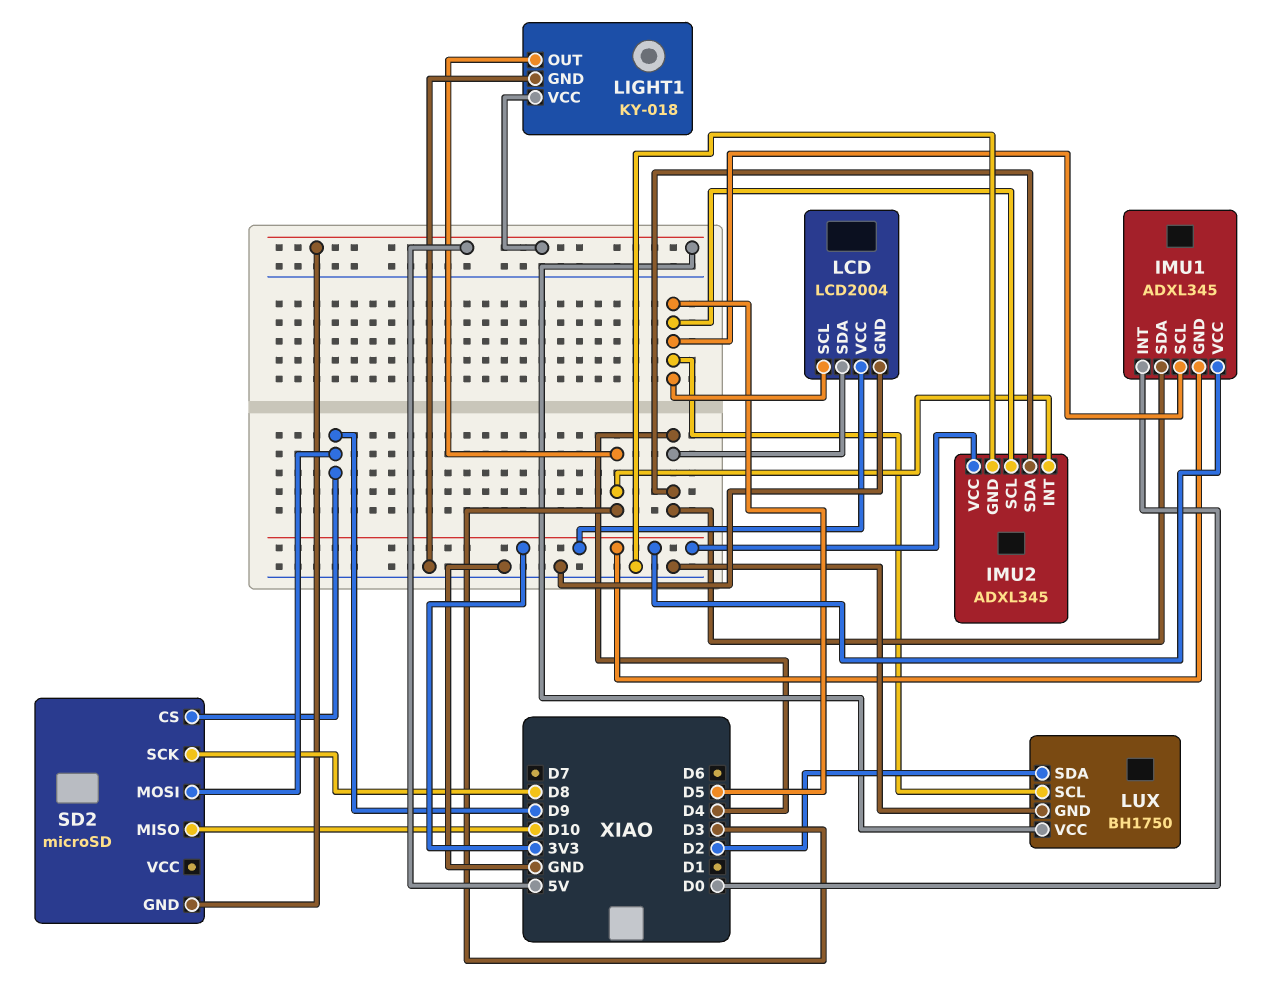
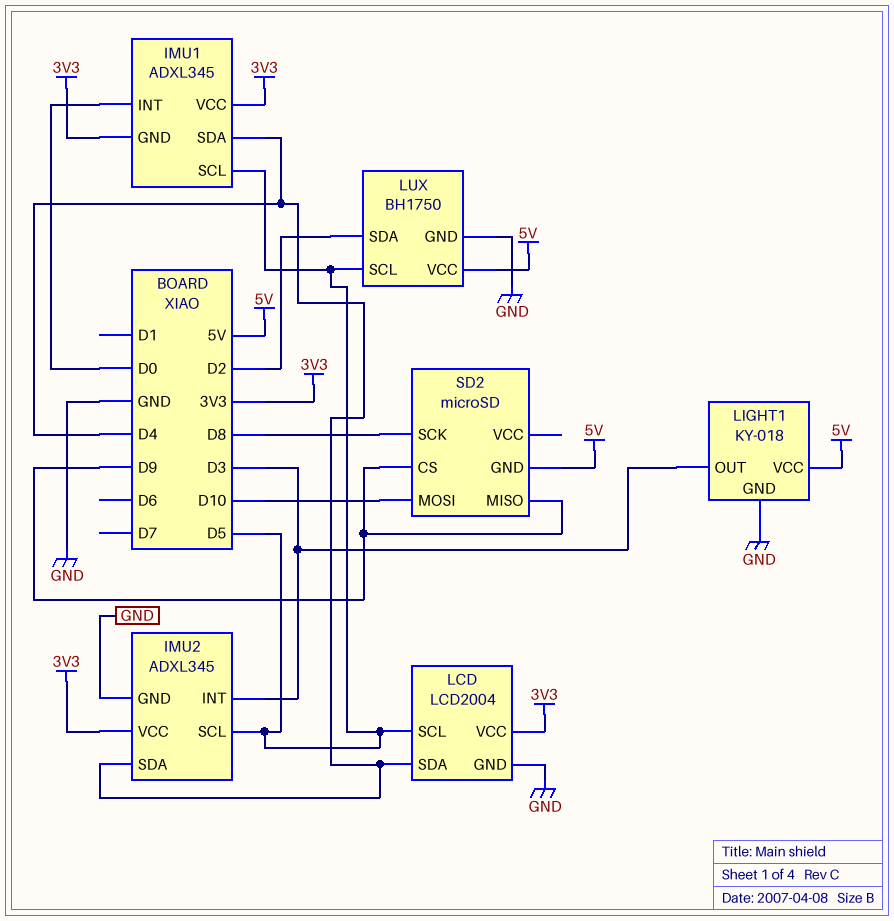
SD2 pin MISO: D10 -> D9
SD2 pin MOSI: D9 -> D10

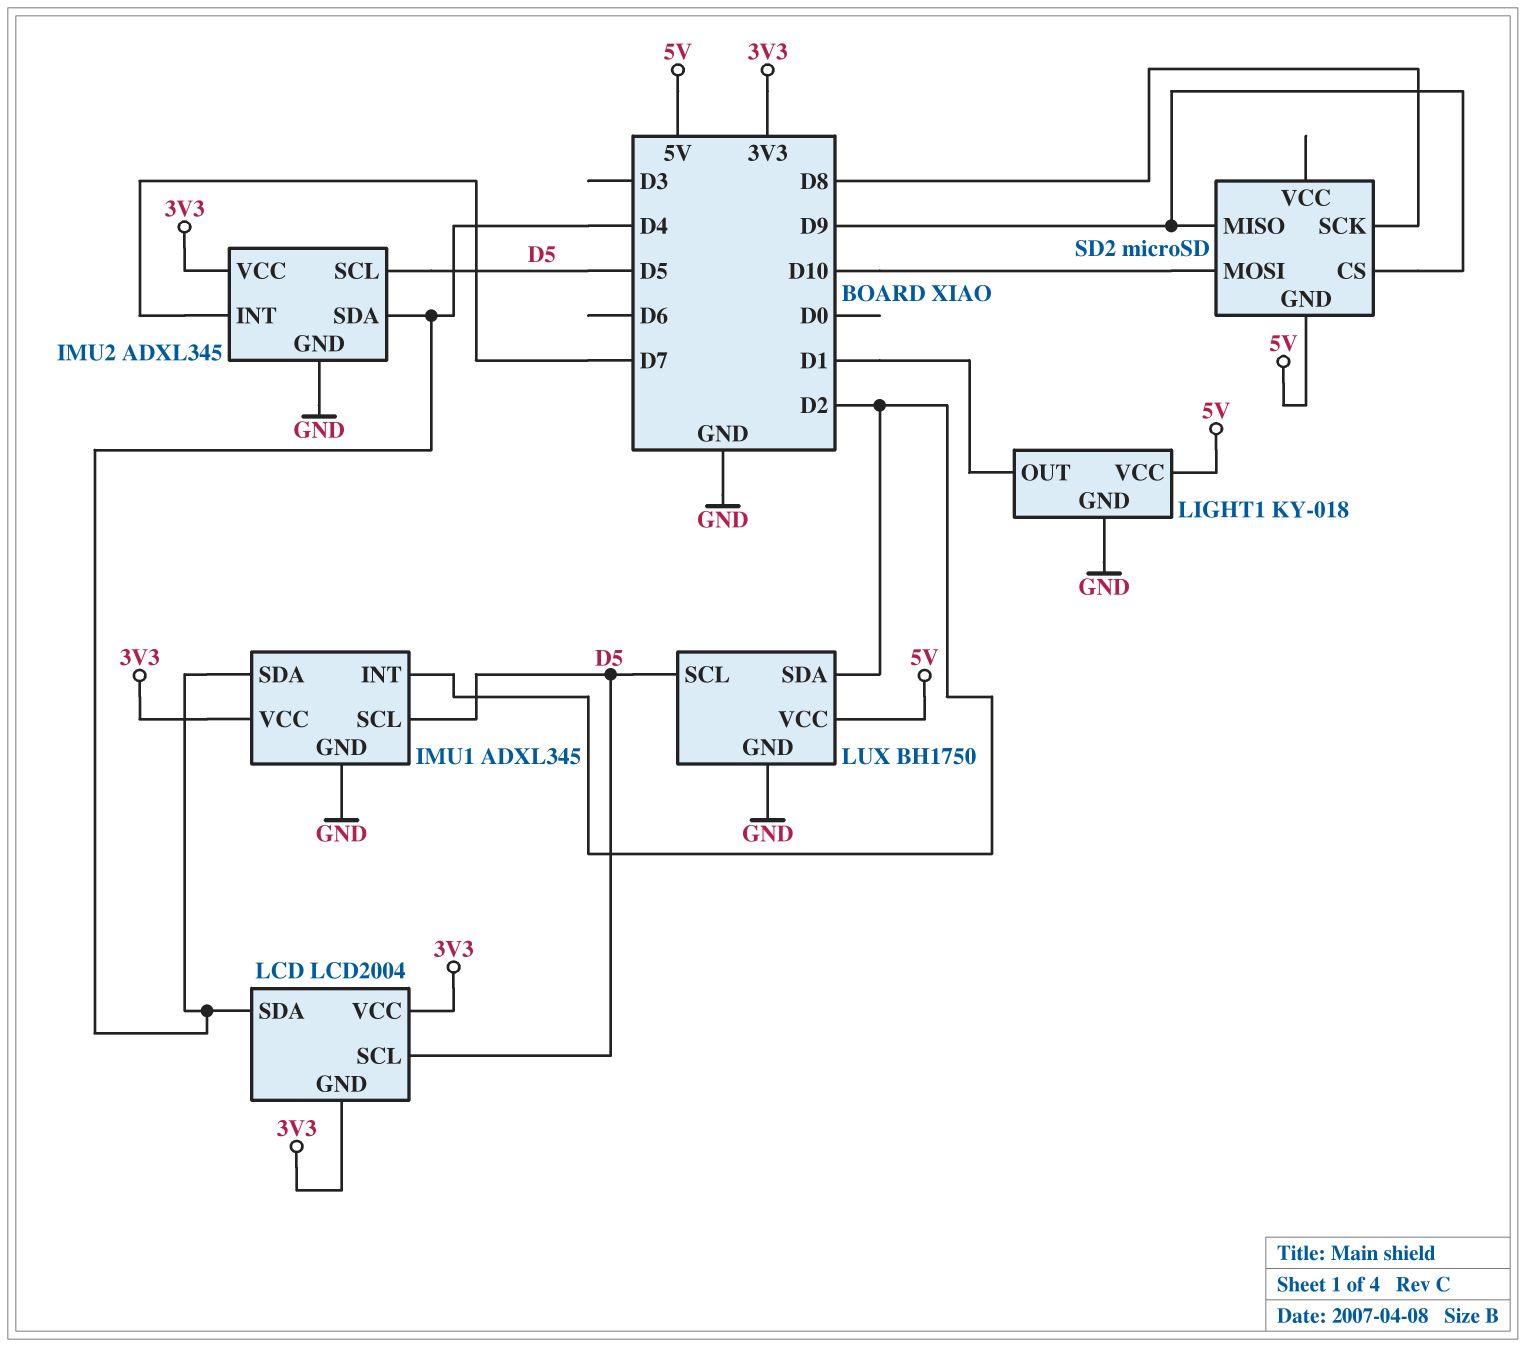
IMU1 pin GND: 3V3 -> GND
IMU1 pin INT: D0 -> D2
IMU2 pin INT: D3 -> D7
LCD pin GND: GND -> 3V3
LIGHT1 pin OUT: D3 -> D1

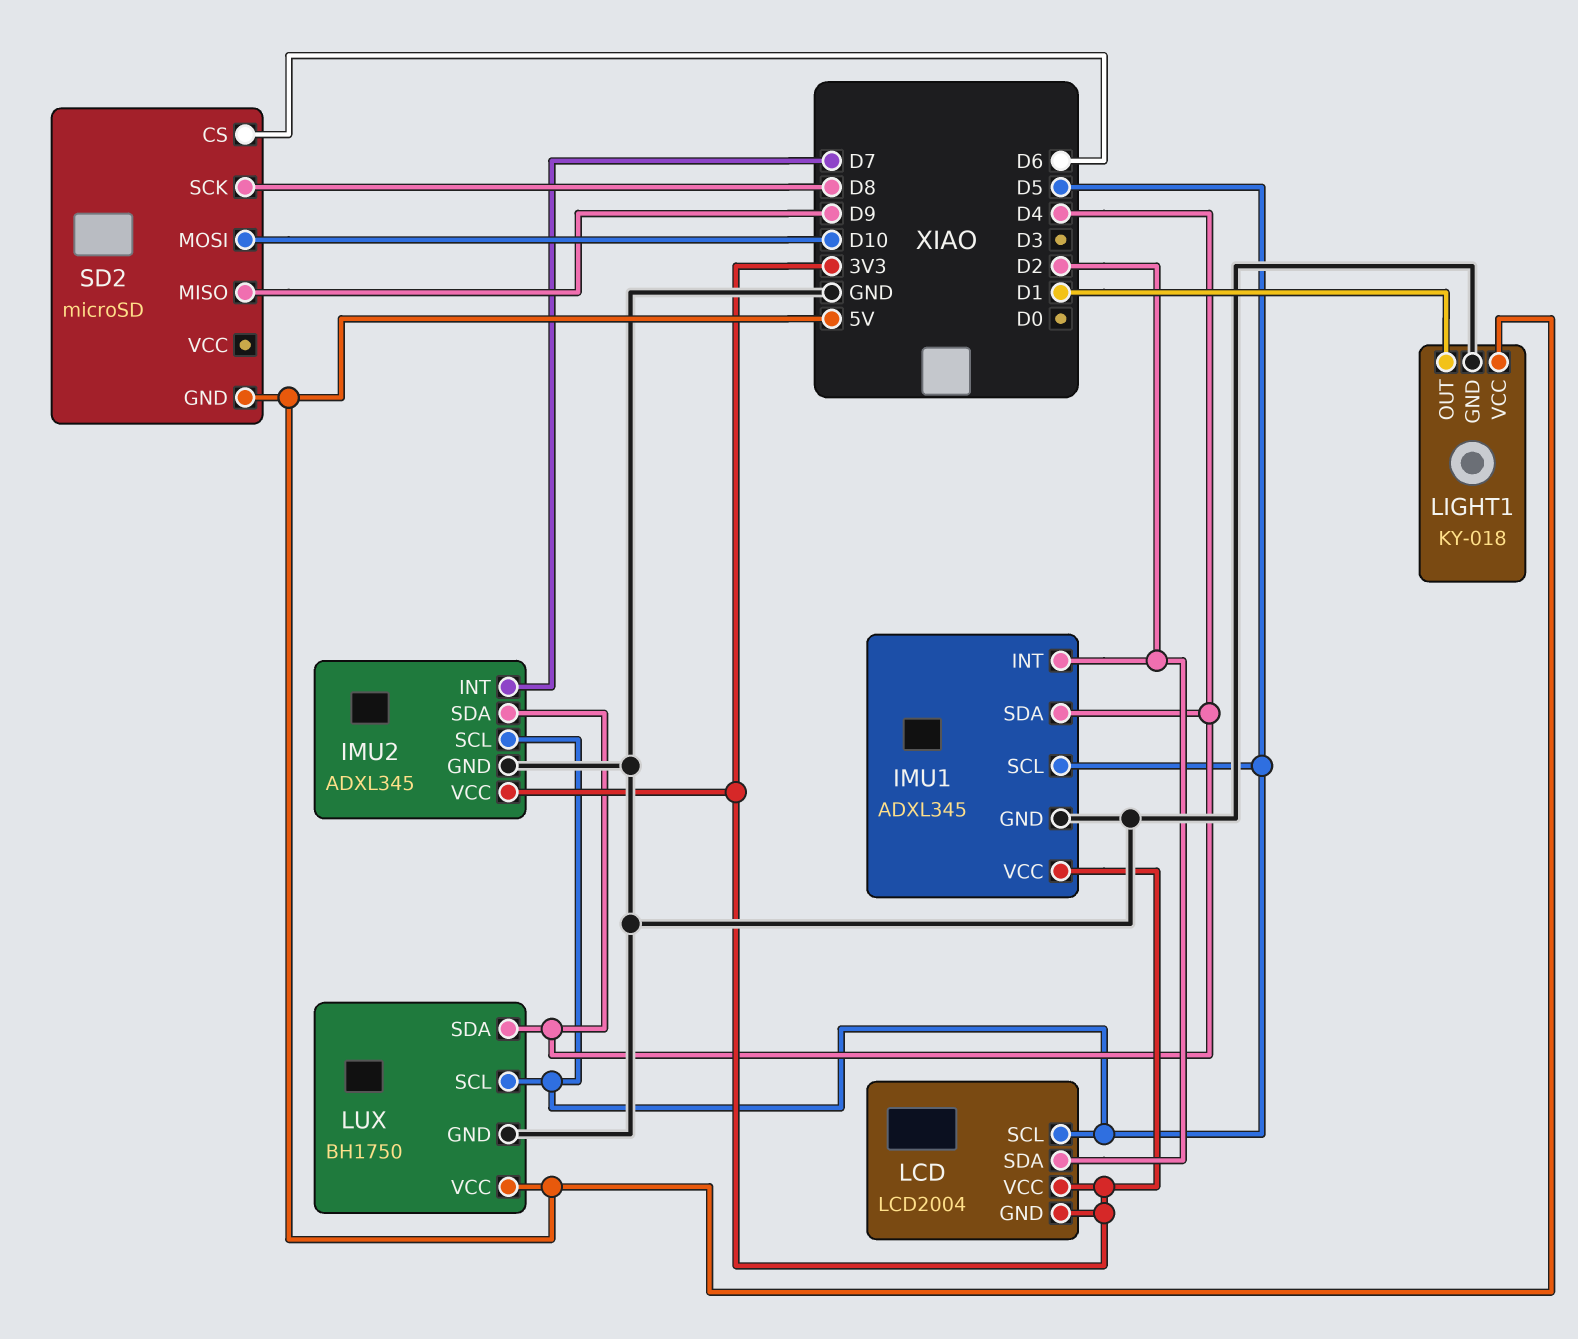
LCD pin SDA: D4 -> D2
LUX pin SDA: D2 -> D4
SD2 pin CS: D9 -> D6

